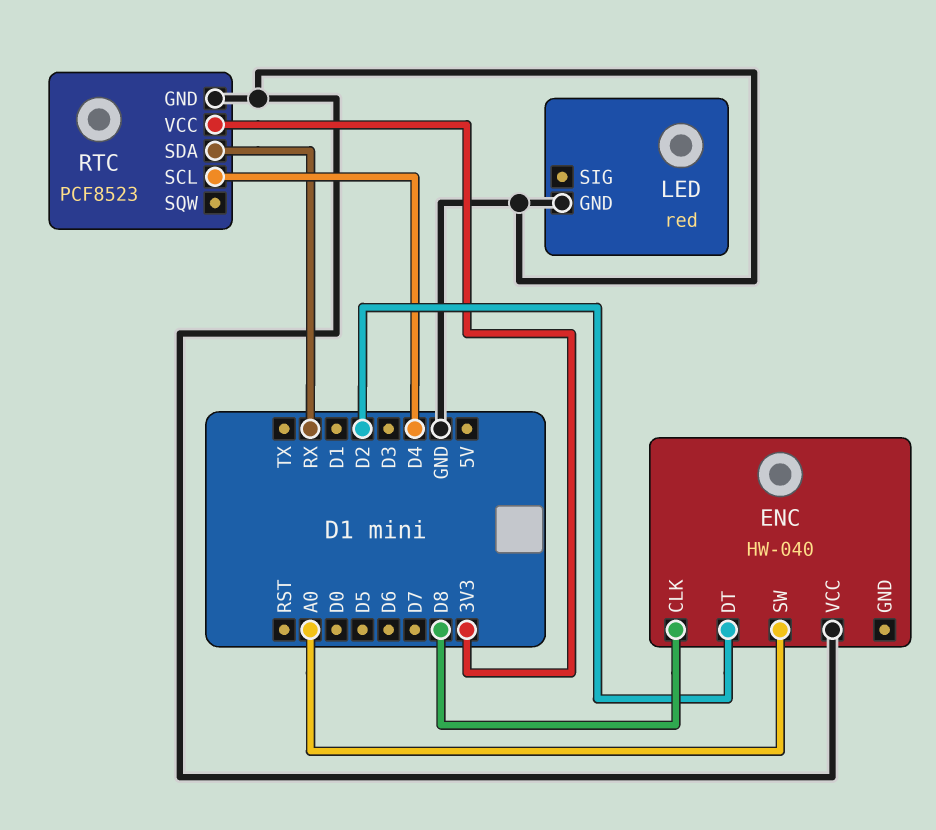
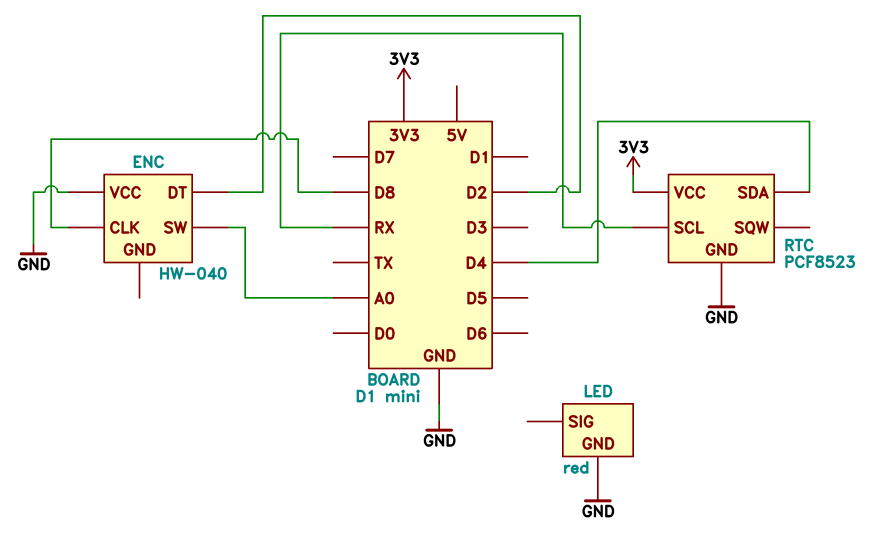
RTC pin SCL: D4 -> RX
RTC pin SDA: RX -> D4

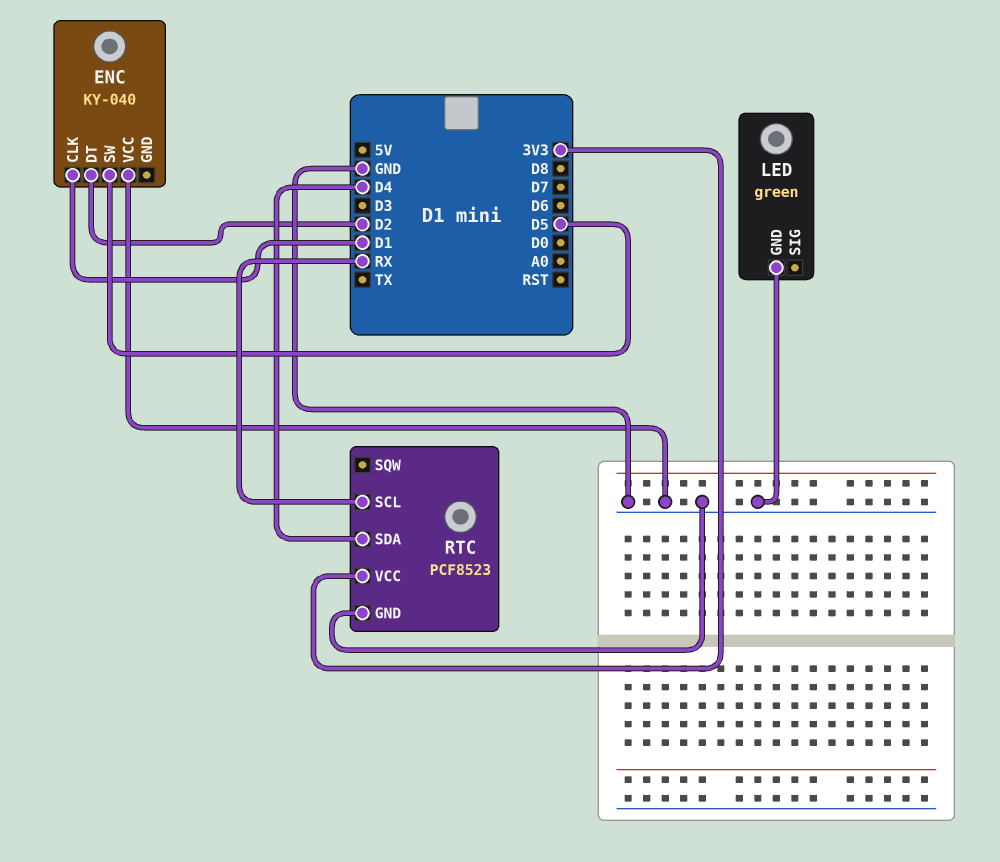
ENC: HW-040 -> KY-040
ENC pin CLK: D8 -> D1
ENC pin SW: A0 -> D5
LED: red -> green

